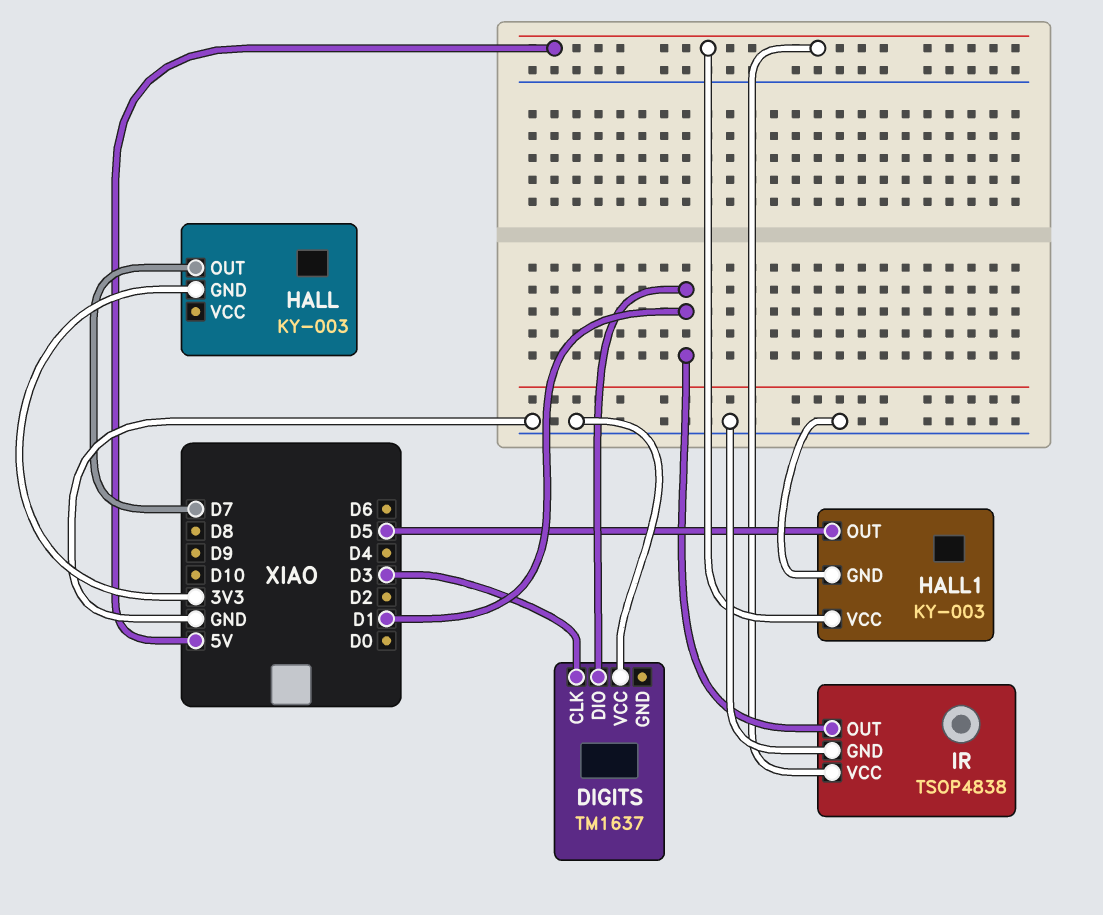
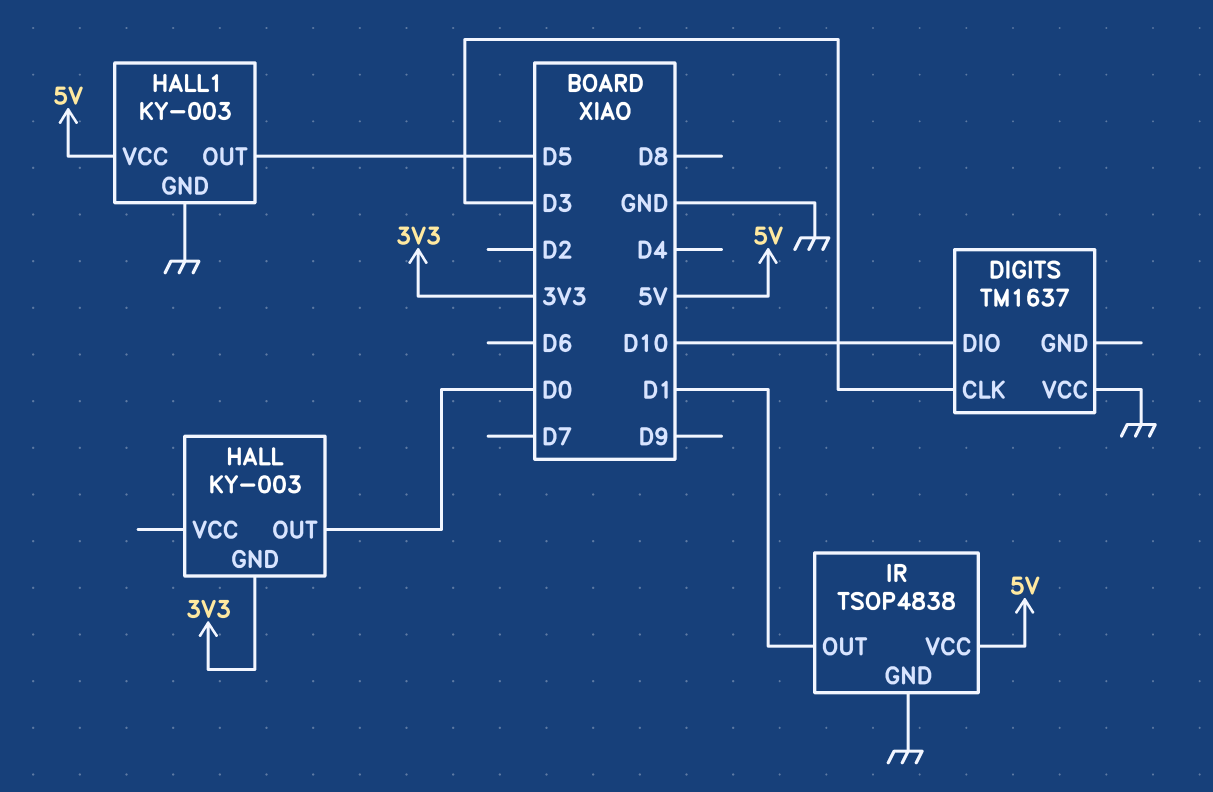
DIGITS pin DIO: D1 -> D10
HALL pin OUT: D7 -> D0

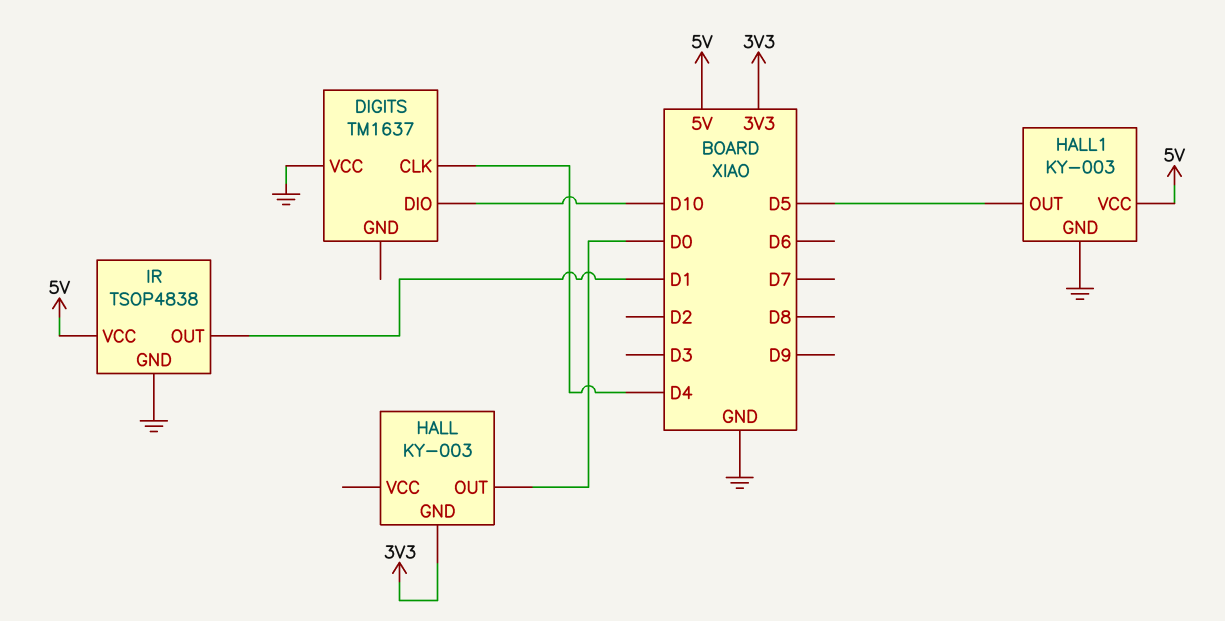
DIGITS pin CLK: D3 -> D4

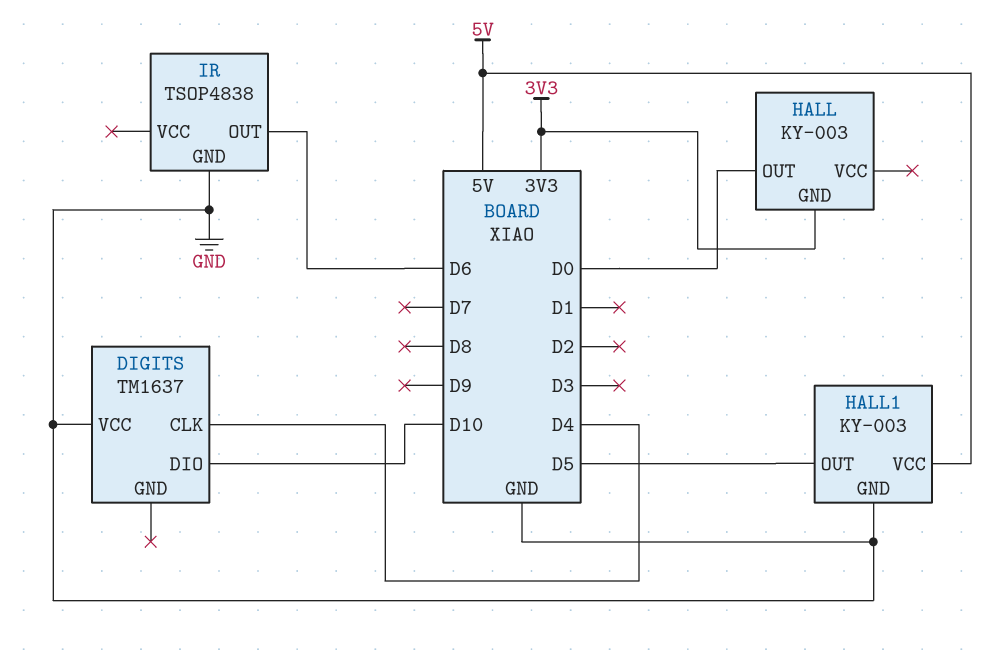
IR pin OUT: D1 -> D6
IR pin VCC: 5V -> none

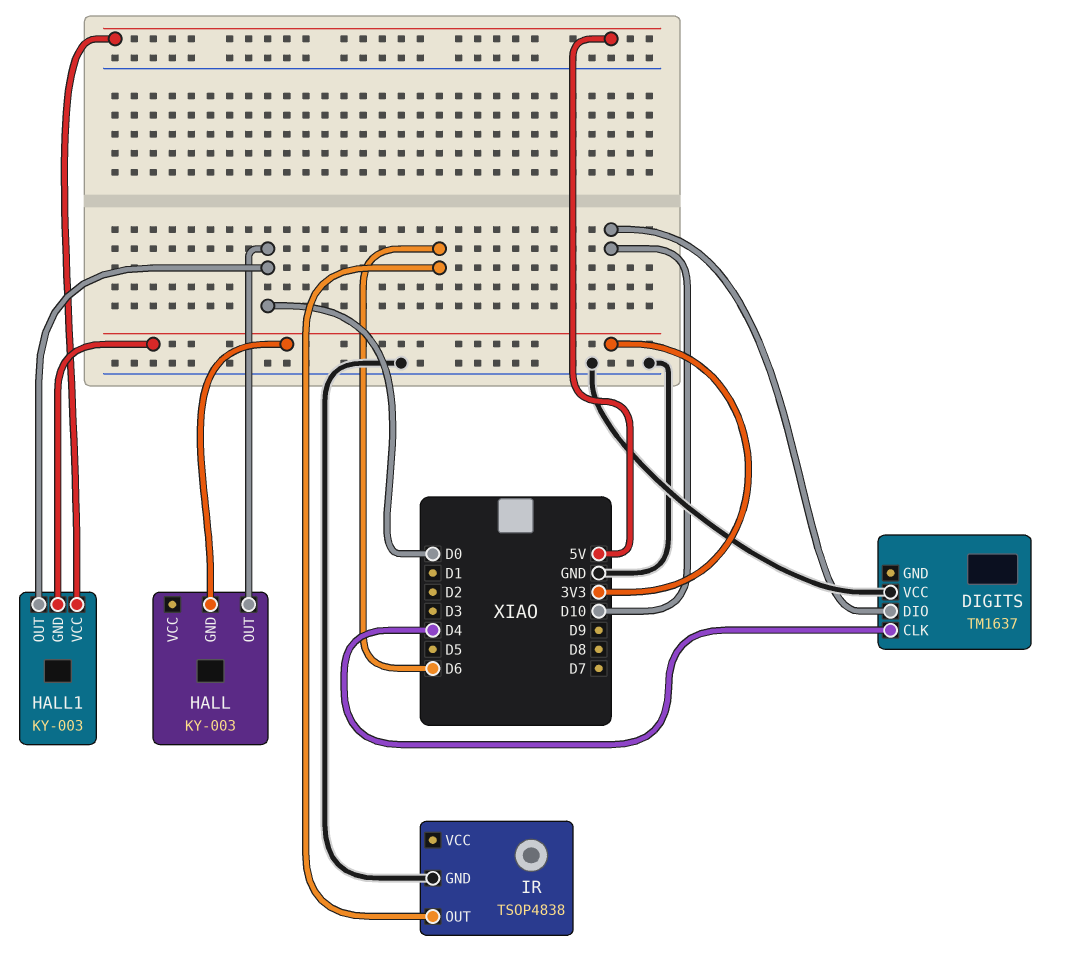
HALL1 pin GND: GND -> 3V3
HALL1 pin OUT: D5 -> D0

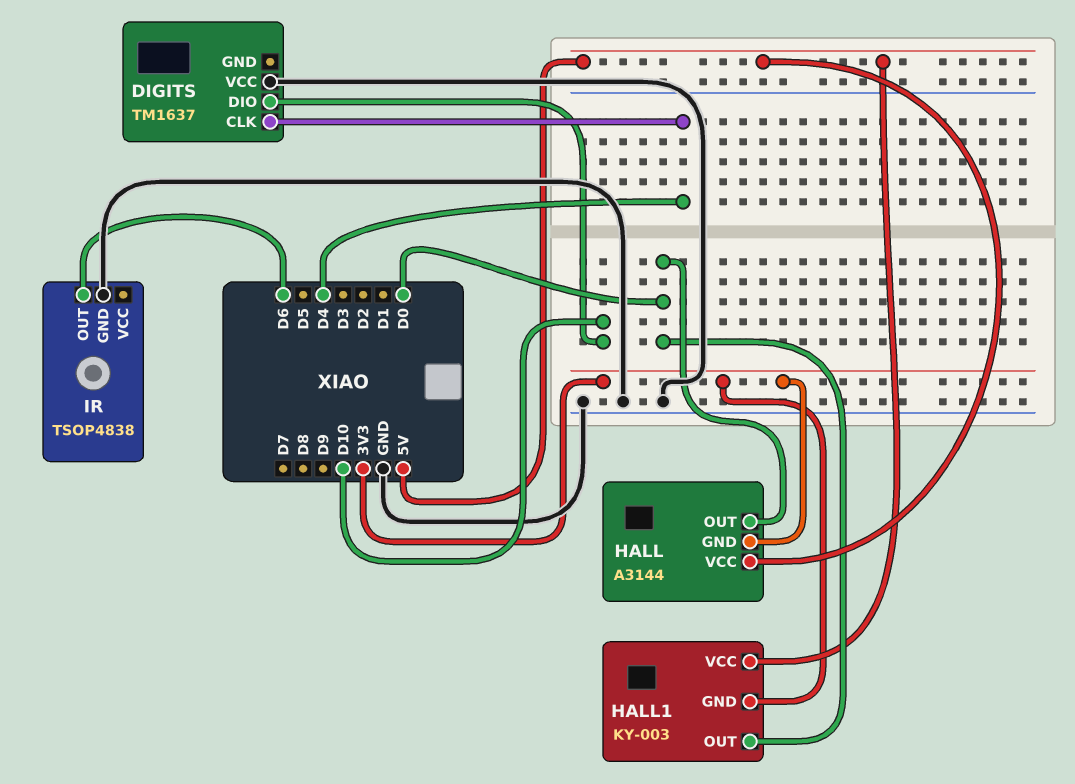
HALL: KY-003 -> A3144
HALL pin VCC: none -> 5V

